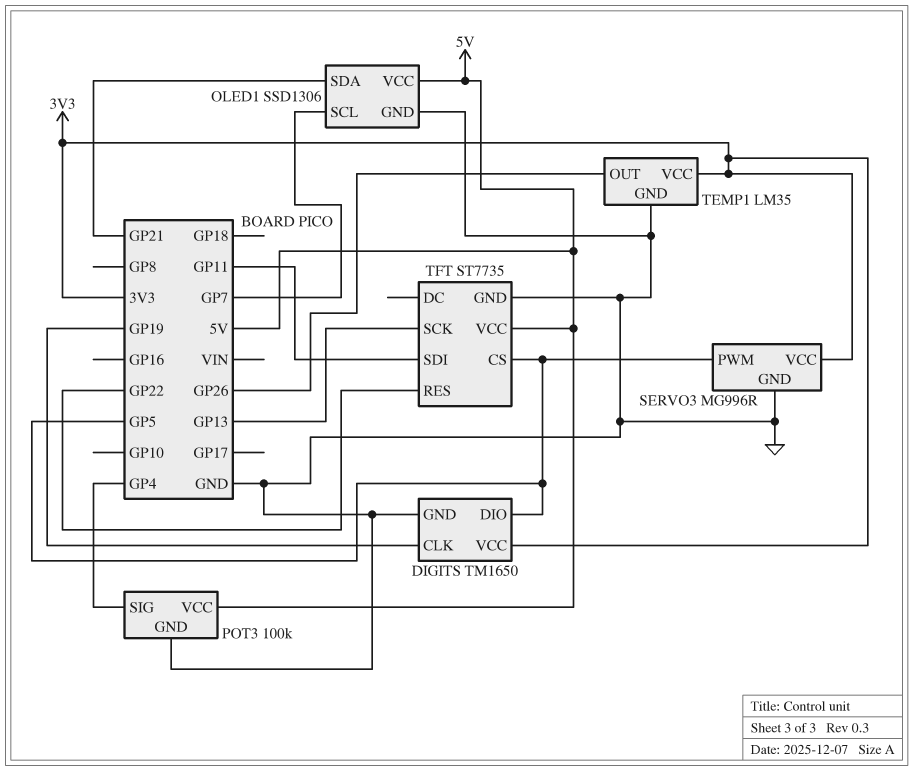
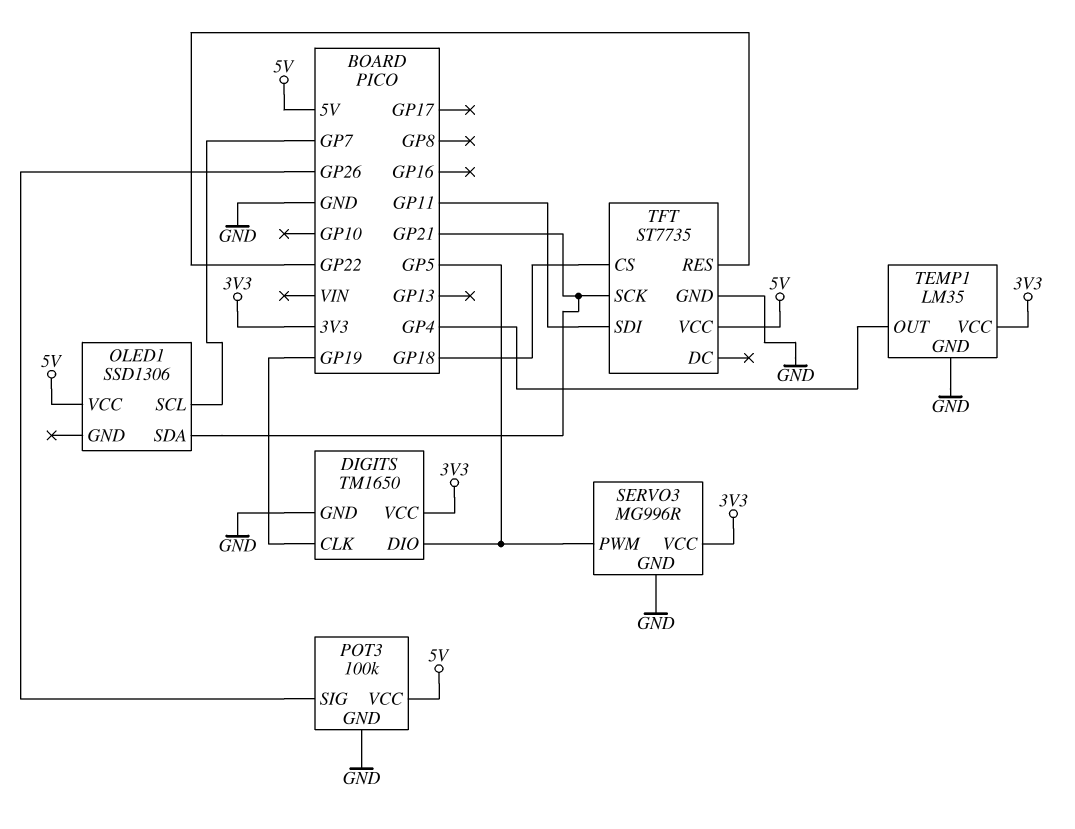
OLED1 pin GND: GND -> none
POT3 pin SIG: GP4 -> GP26
TEMP1 pin OUT: GP26 -> GP4
TFT pin CS: GP5 -> GP18
TFT pin SCK: GP13 -> GP21

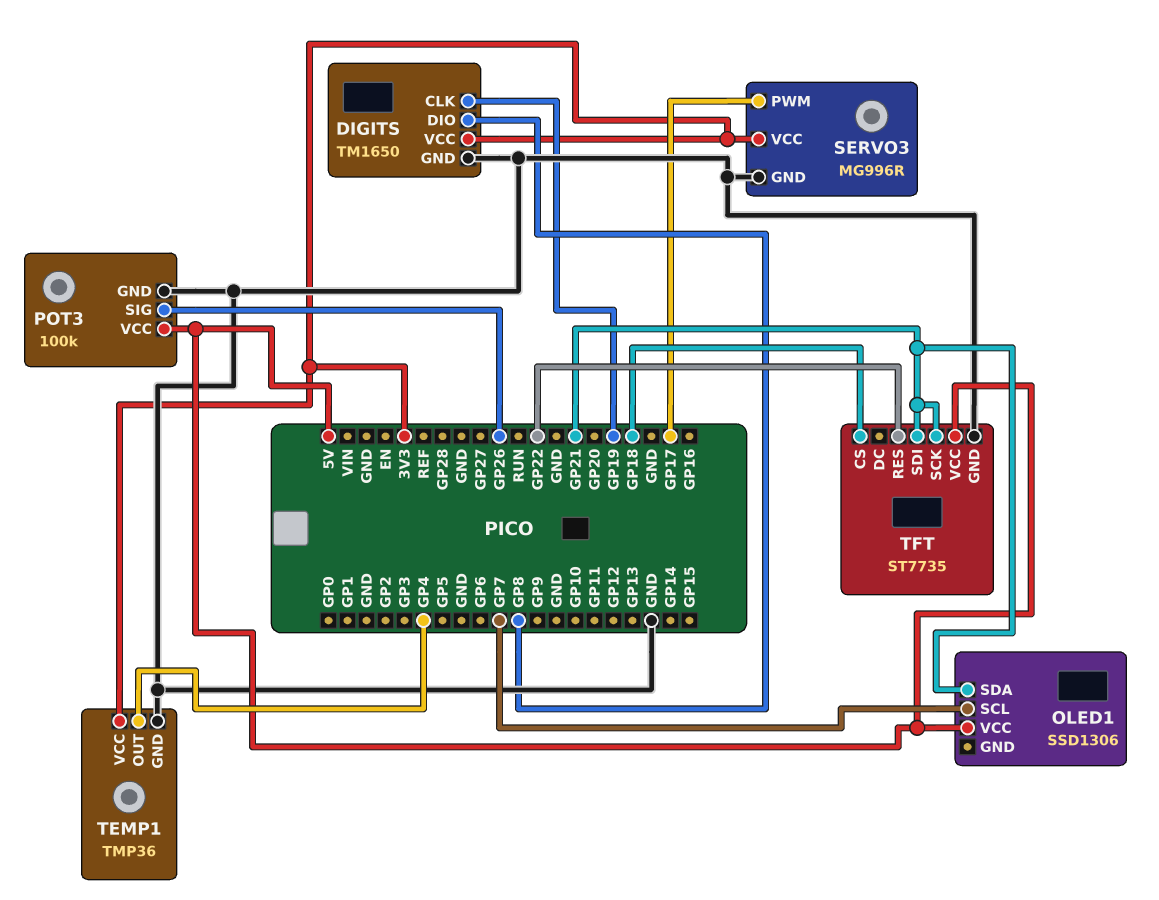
DIGITS pin DIO: GP5 -> GP8
SERVO3 pin PWM: GP5 -> GP17
TEMP1: LM35 -> TMP36
TFT pin SDI: GP11 -> GP21

